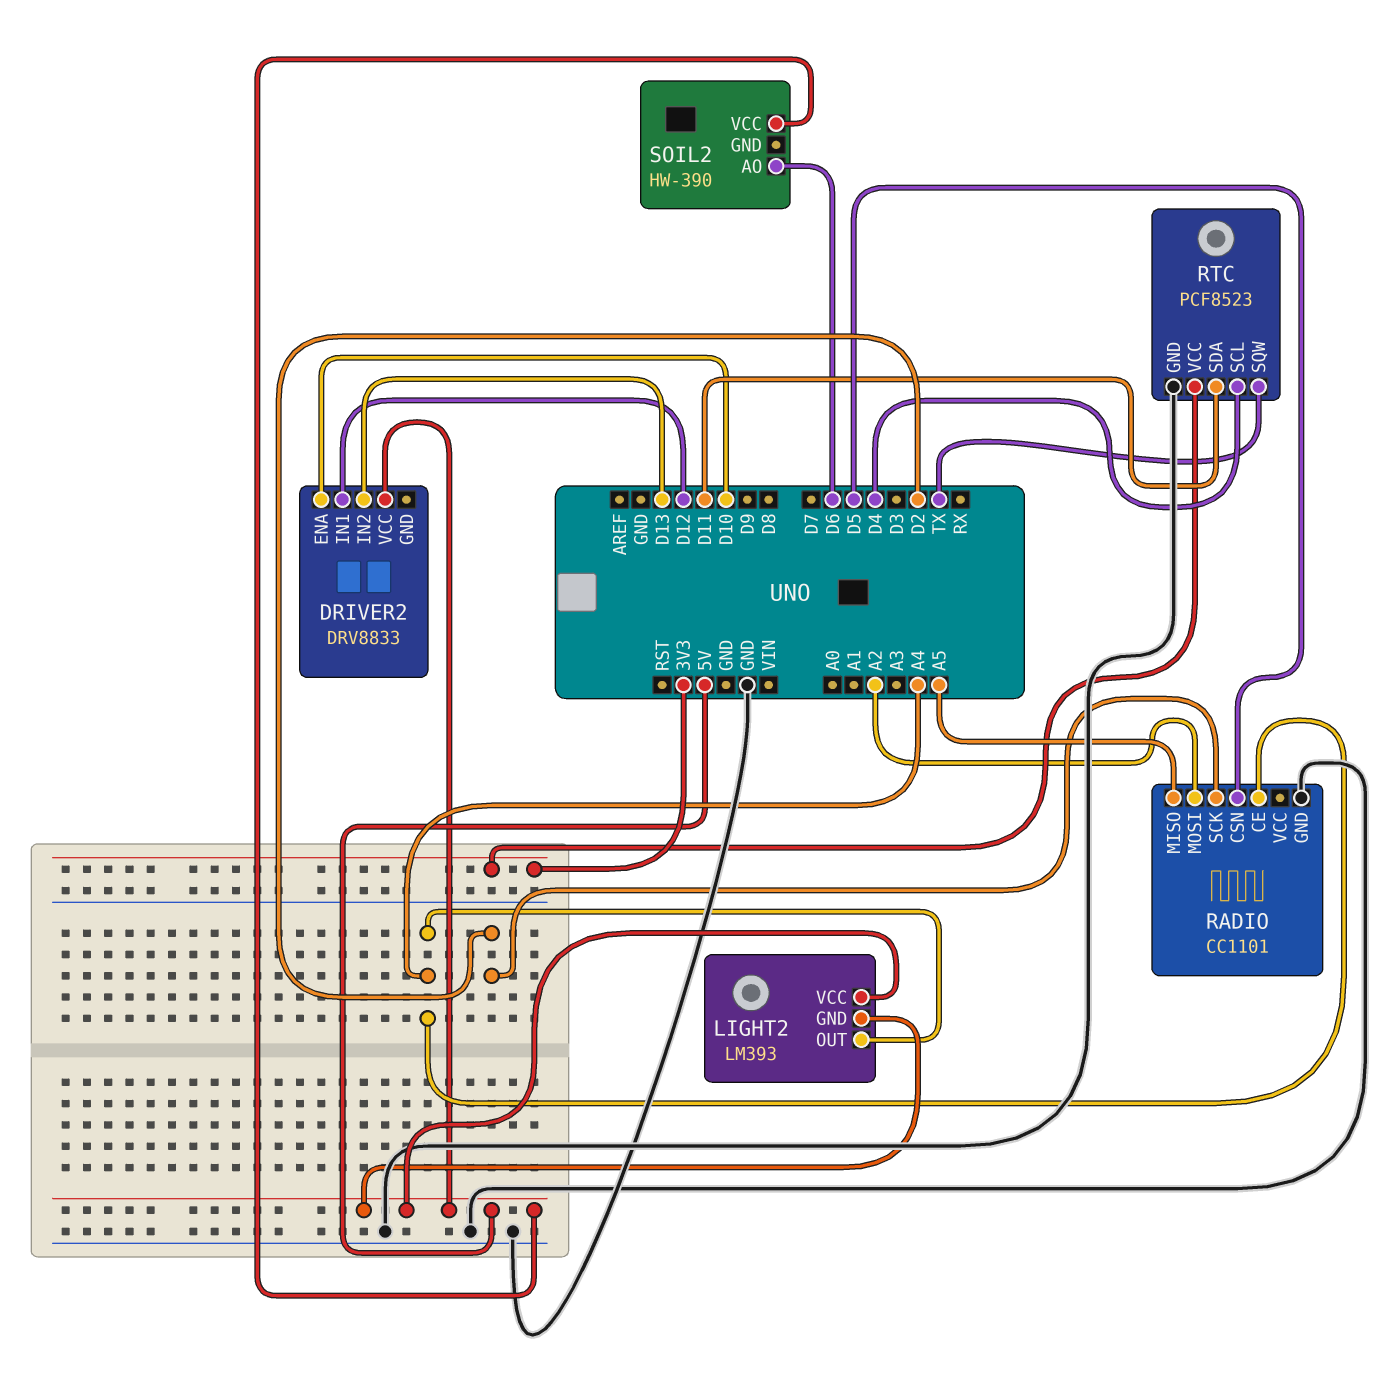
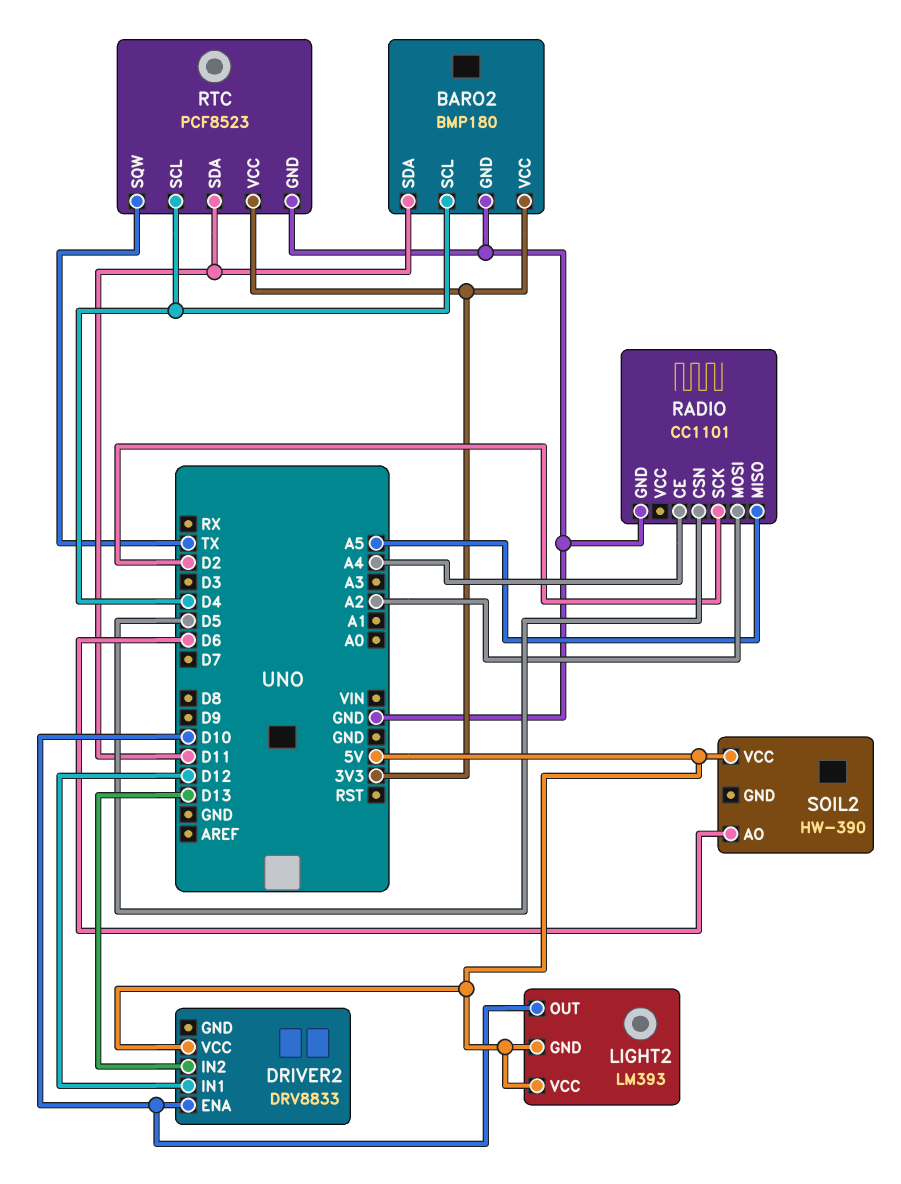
BARO2: none -> BMP180
BARO2 pin GND: none -> GND
BARO2 pin SCL: none -> D4
BARO2 pin SDA: none -> D11
BARO2 pin VCC: none -> 3V3
LIGHT2 pin OUT: A4 -> D10

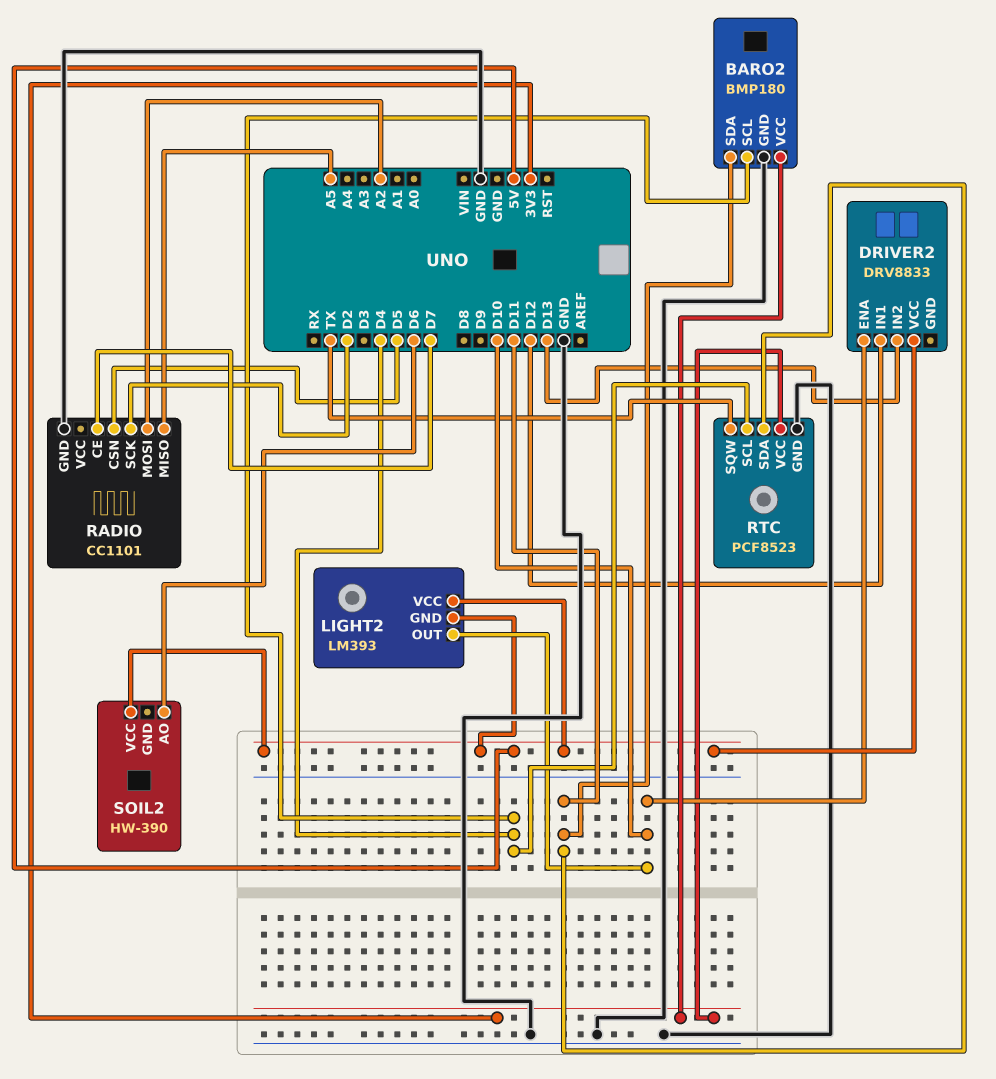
RADIO pin CE: A4 -> D7

